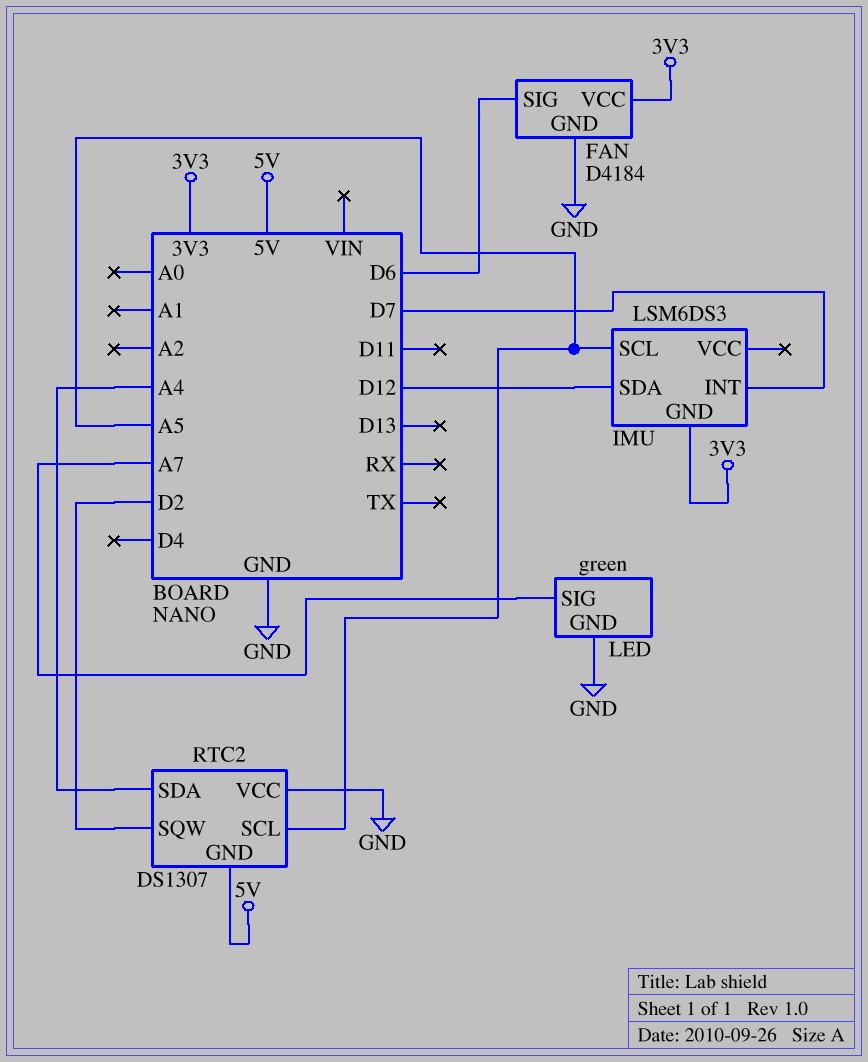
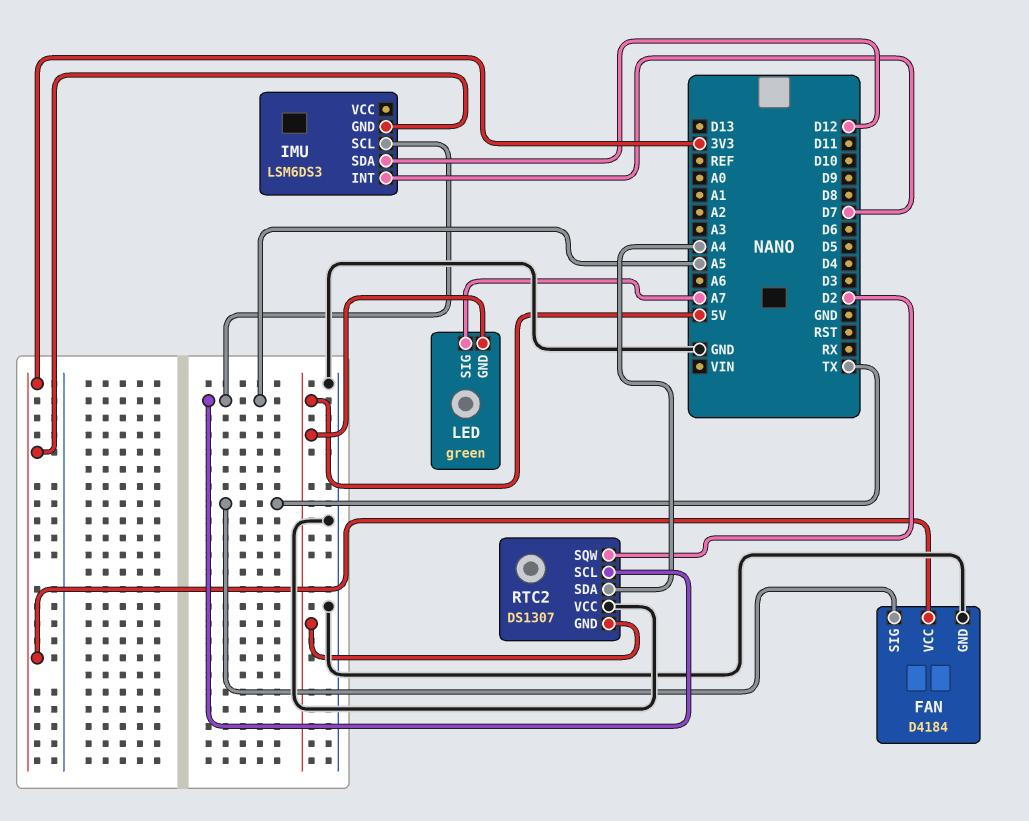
FAN pin SIG: D6 -> TX
LED pin GND: GND -> 5V

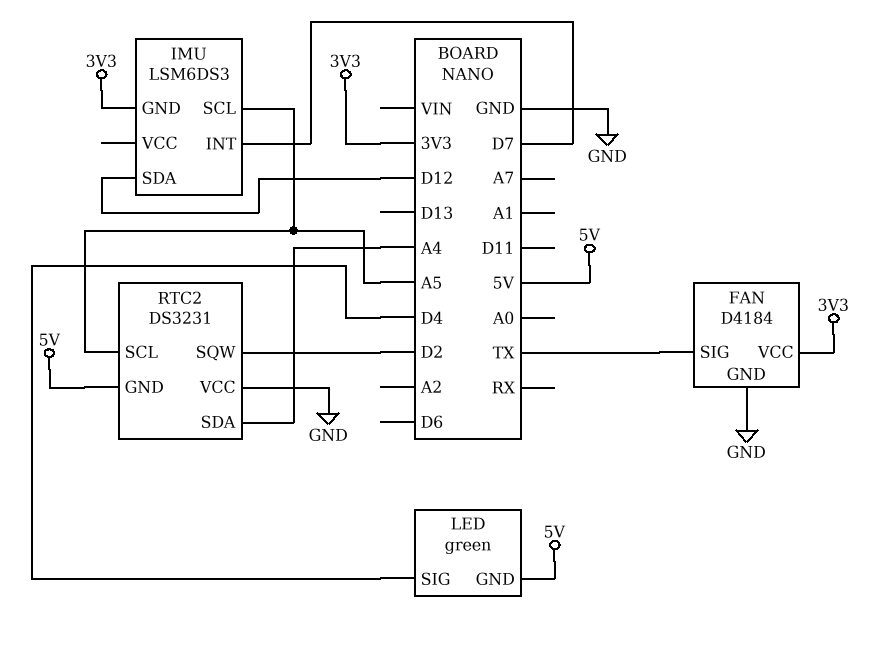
LED pin SIG: A7 -> D4
RTC2: DS1307 -> DS3231

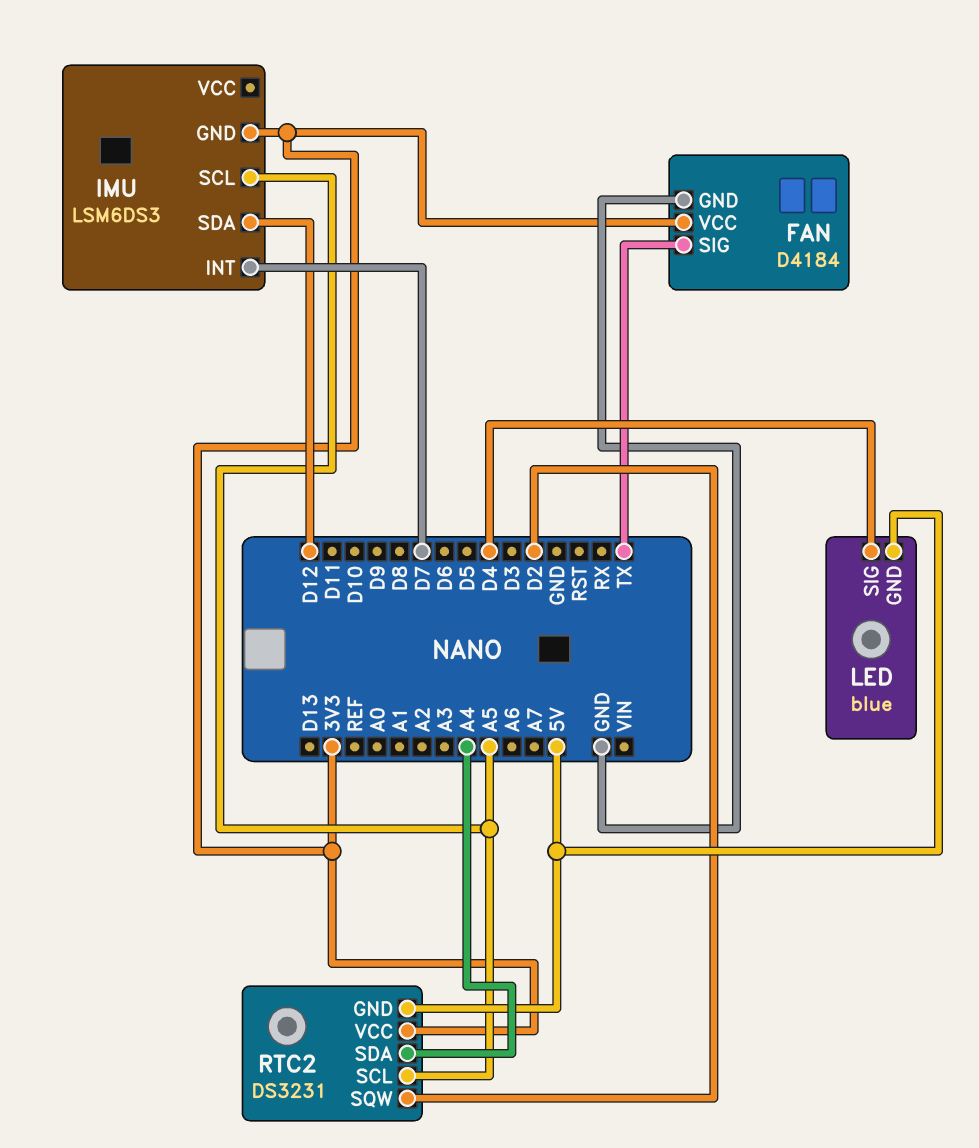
LED: green -> blue
RTC2 pin VCC: GND -> 3V3

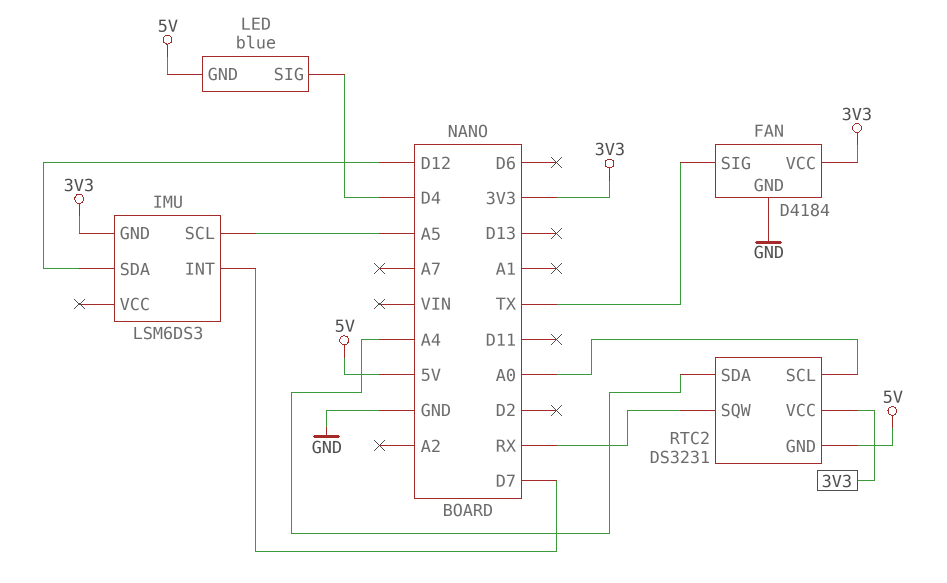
RTC2 pin SCL: A5 -> A0
RTC2 pin SQW: D2 -> RX

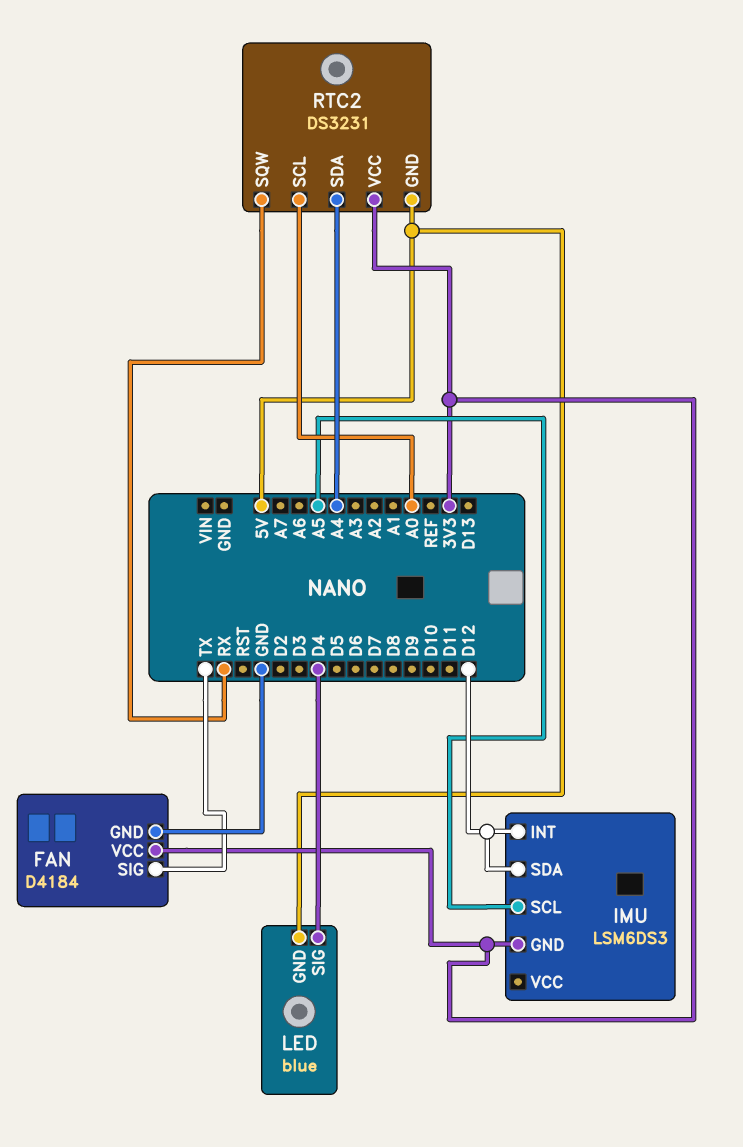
IMU pin INT: D7 -> D12

